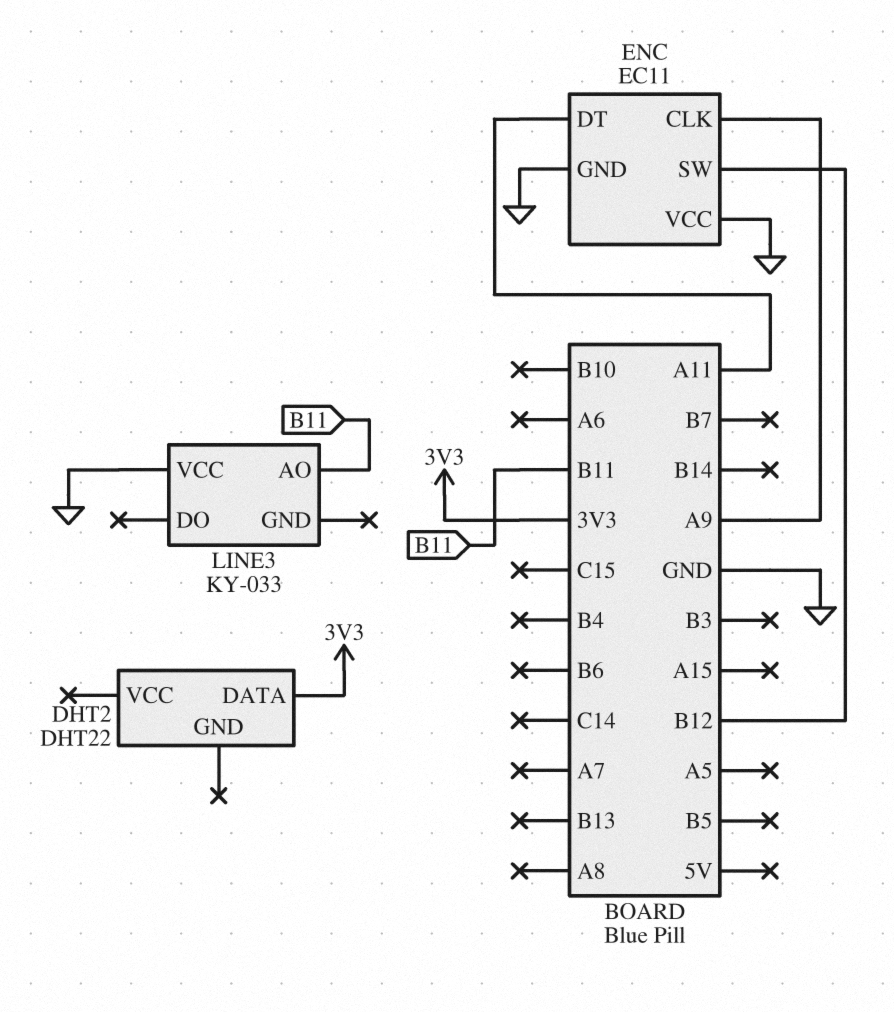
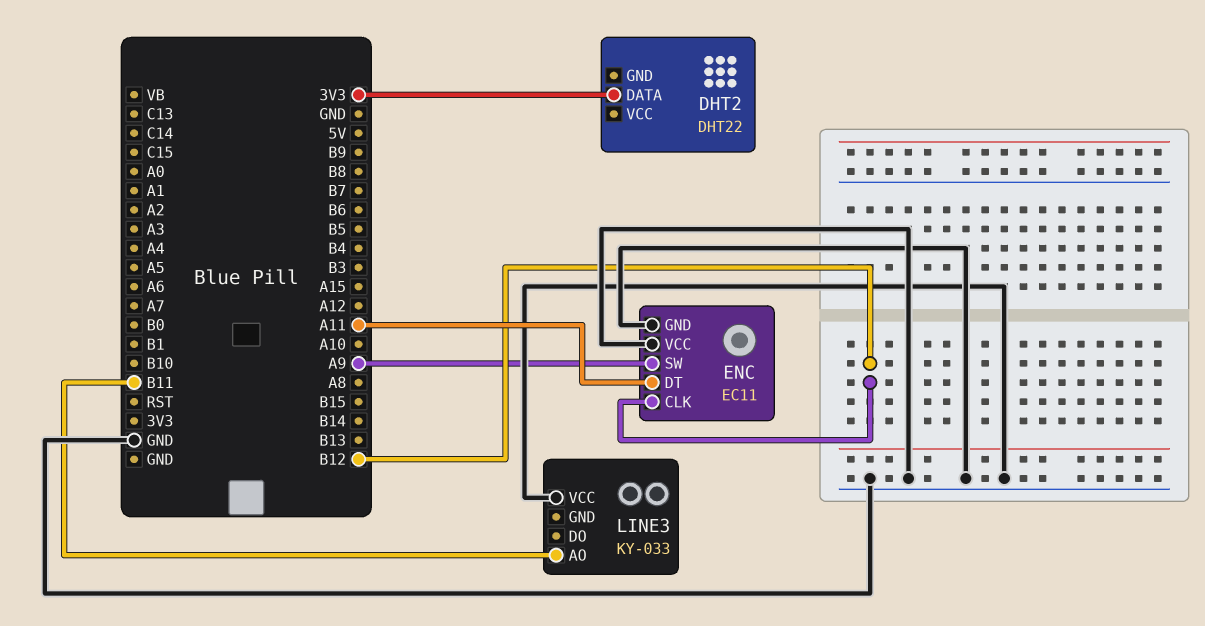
ENC pin CLK: A9 -> B12
ENC pin SW: B12 -> A9

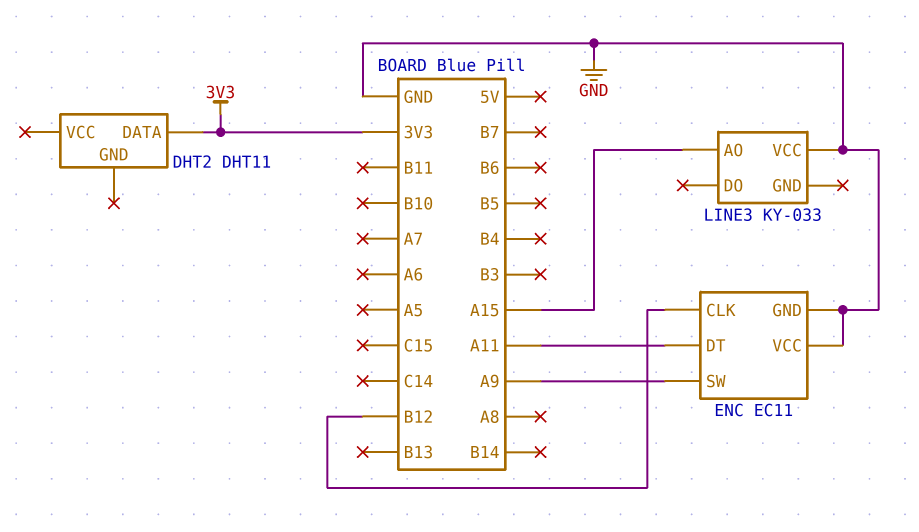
DHT2: DHT22 -> DHT11
LINE3 pin AO: B11 -> A15

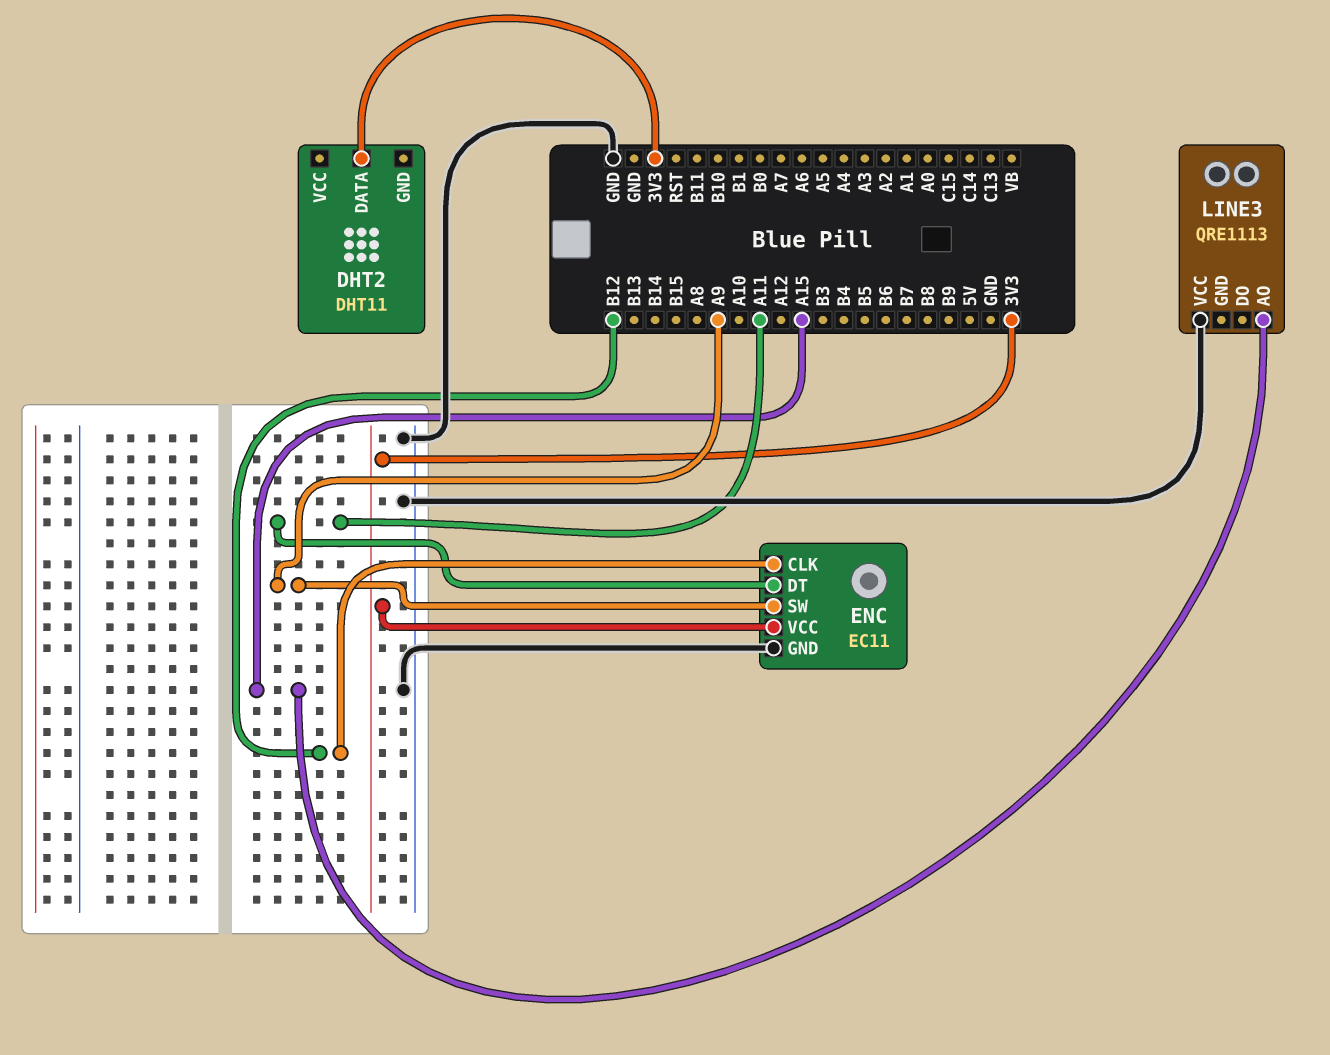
ENC pin VCC: GND -> 3V3
LINE3: KY-033 -> QRE1113

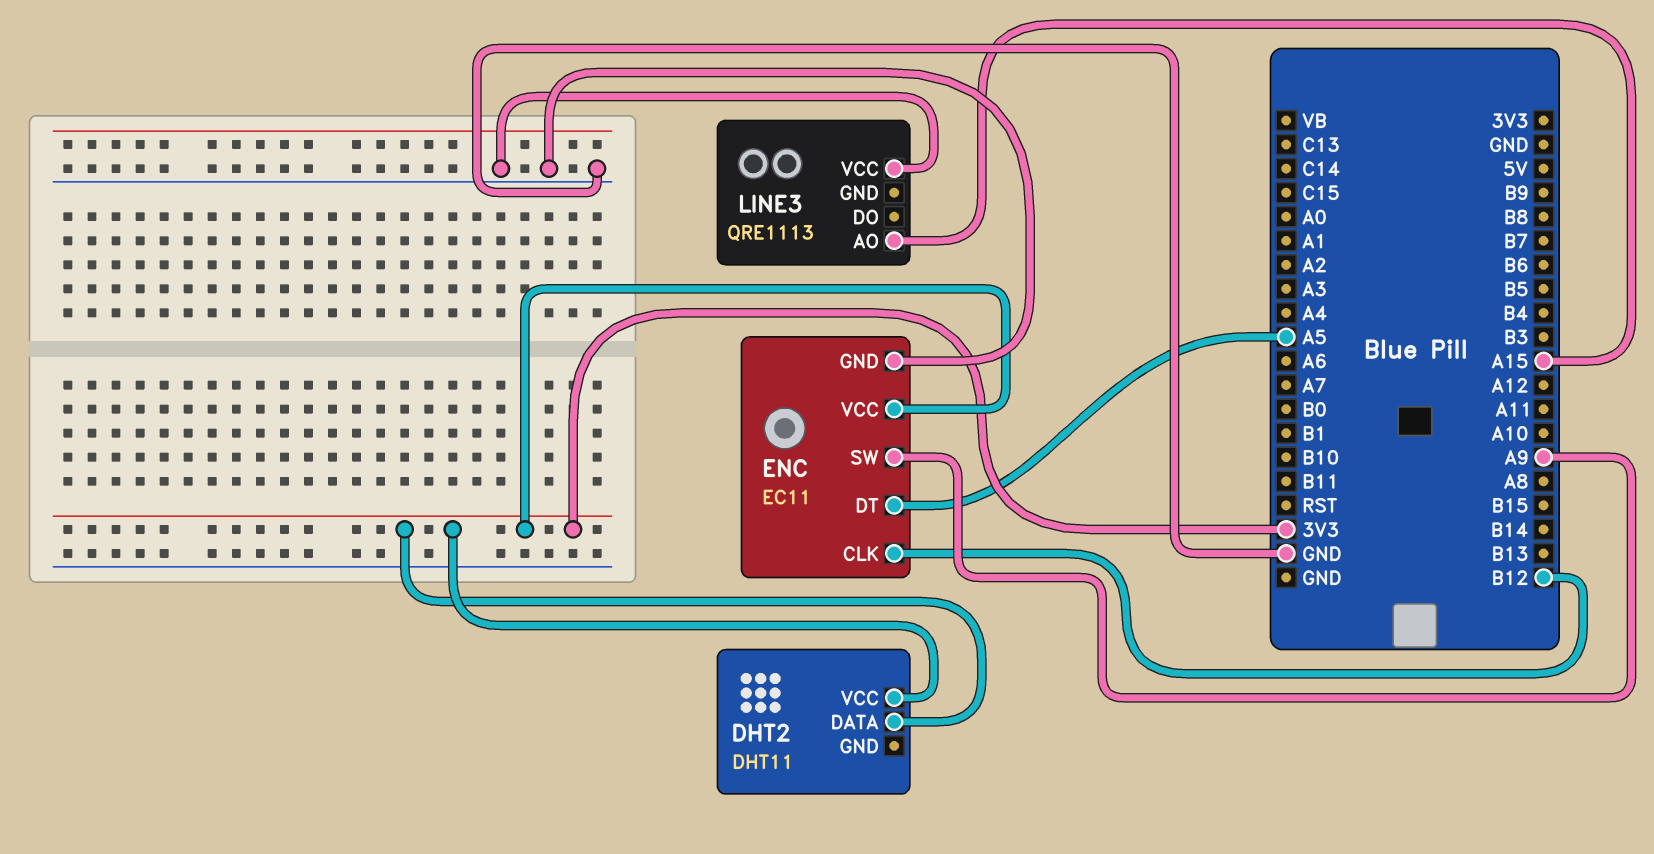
DHT2 pin VCC: none -> 3V3
ENC pin DT: A11 -> A5

